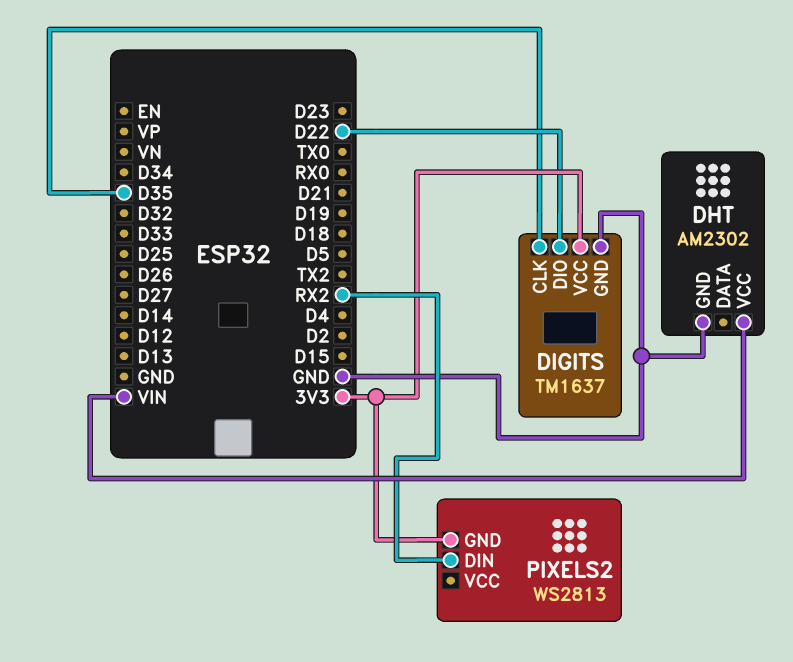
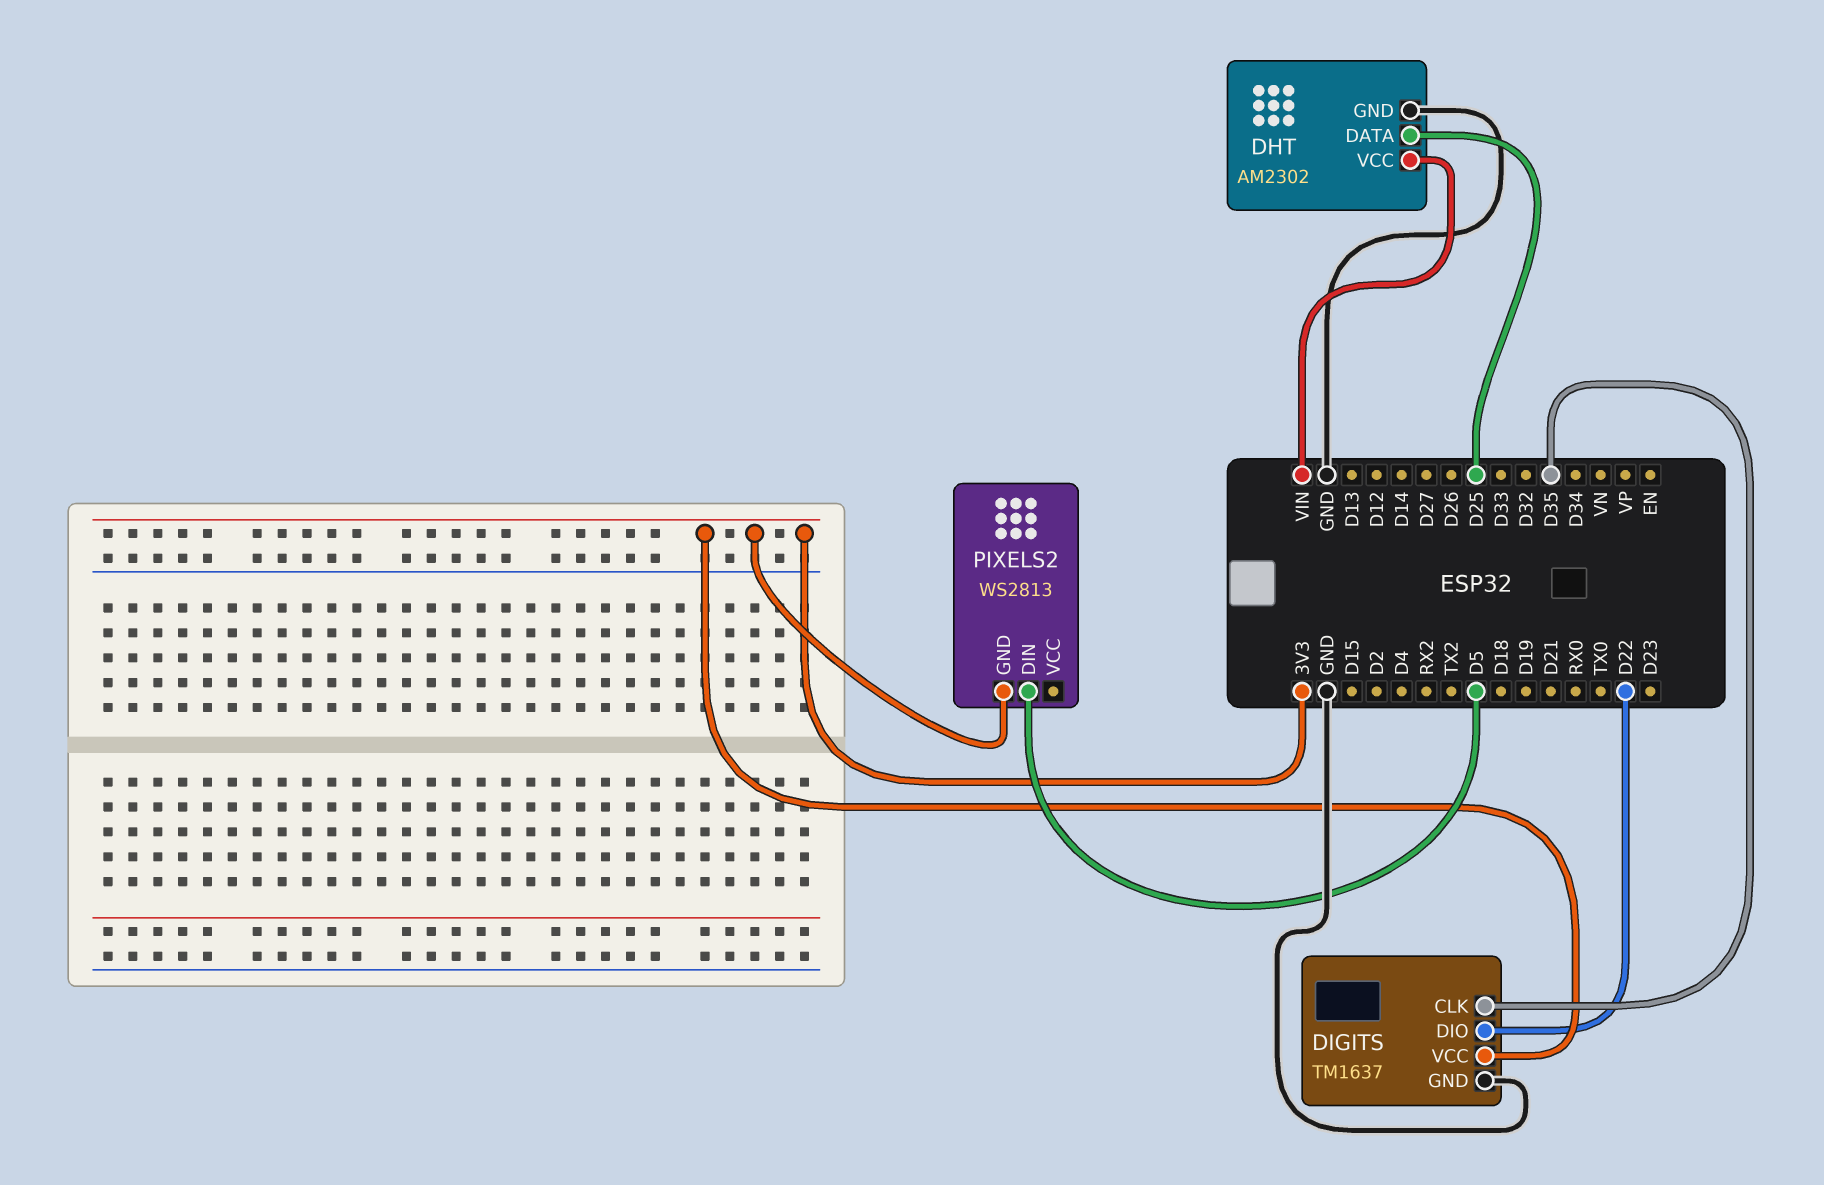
DHT pin DATA: none -> D25
PIXELS2 pin DIN: RX2 -> D5

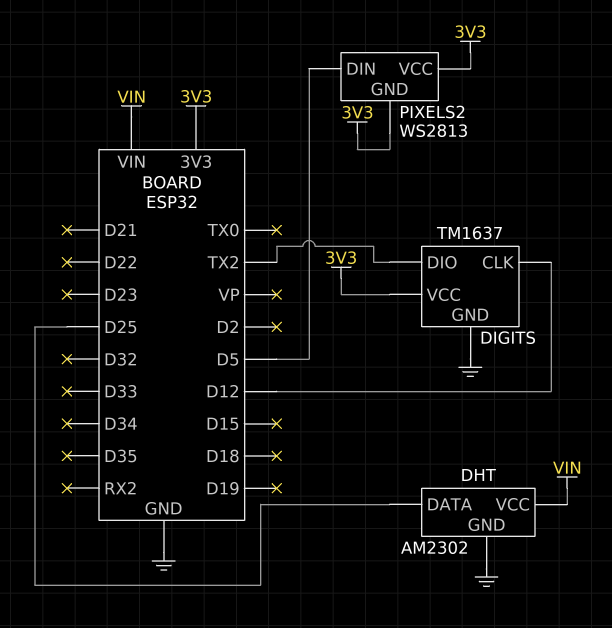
DIGITS pin CLK: D35 -> D12
DIGITS pin DIO: D22 -> TX2
PIXELS2 pin VCC: none -> 3V3

